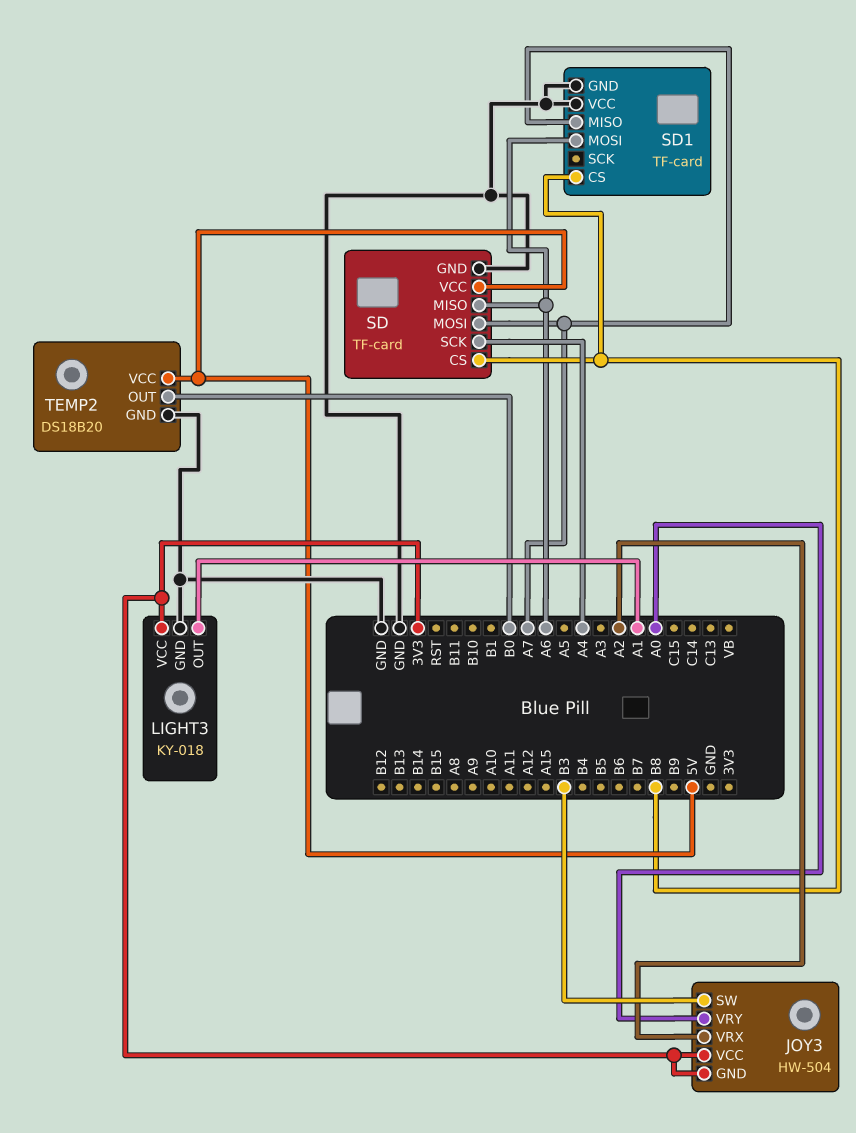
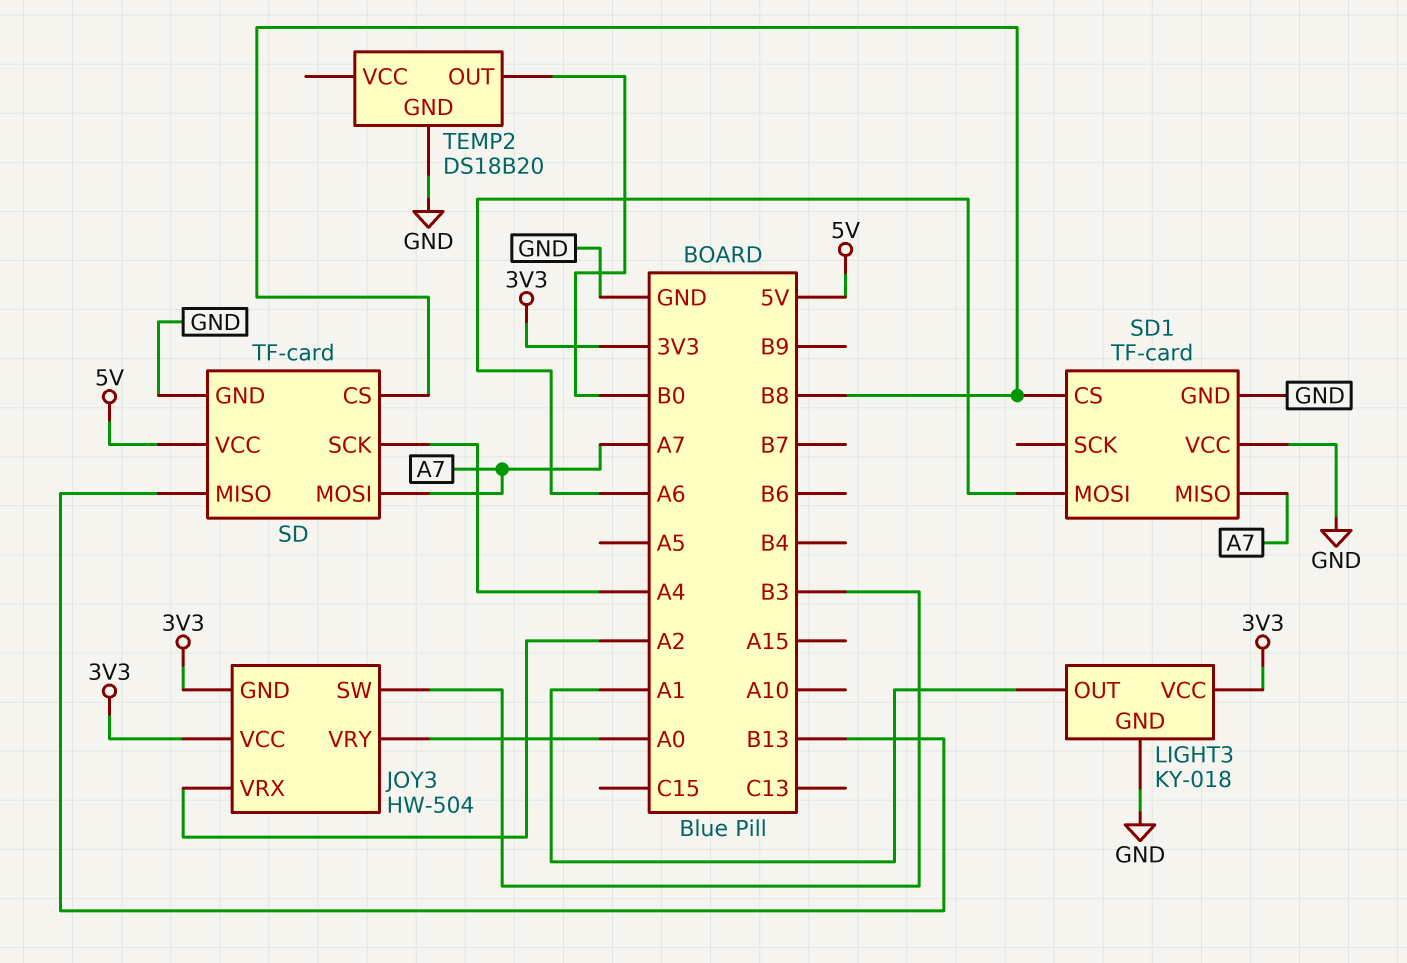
SD pin MISO: A6 -> B13
TEMP2 pin VCC: 5V -> none

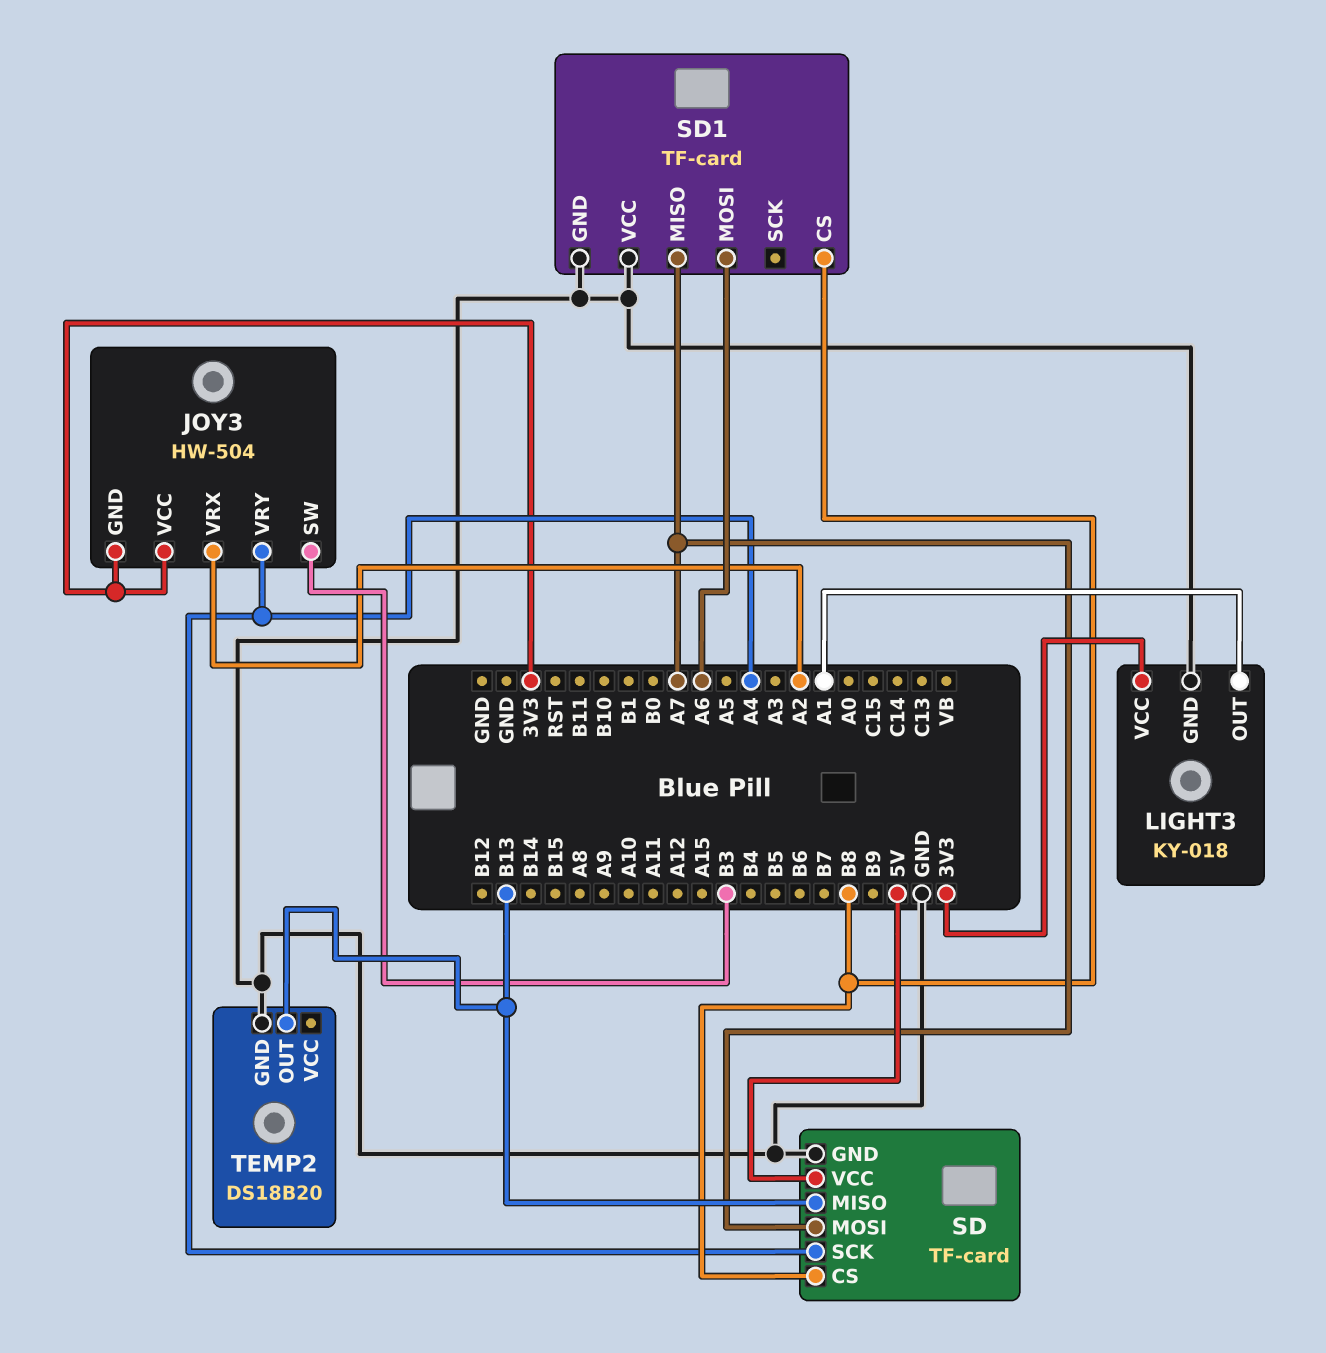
JOY3 pin VRY: A0 -> A4
TEMP2 pin OUT: B0 -> B13

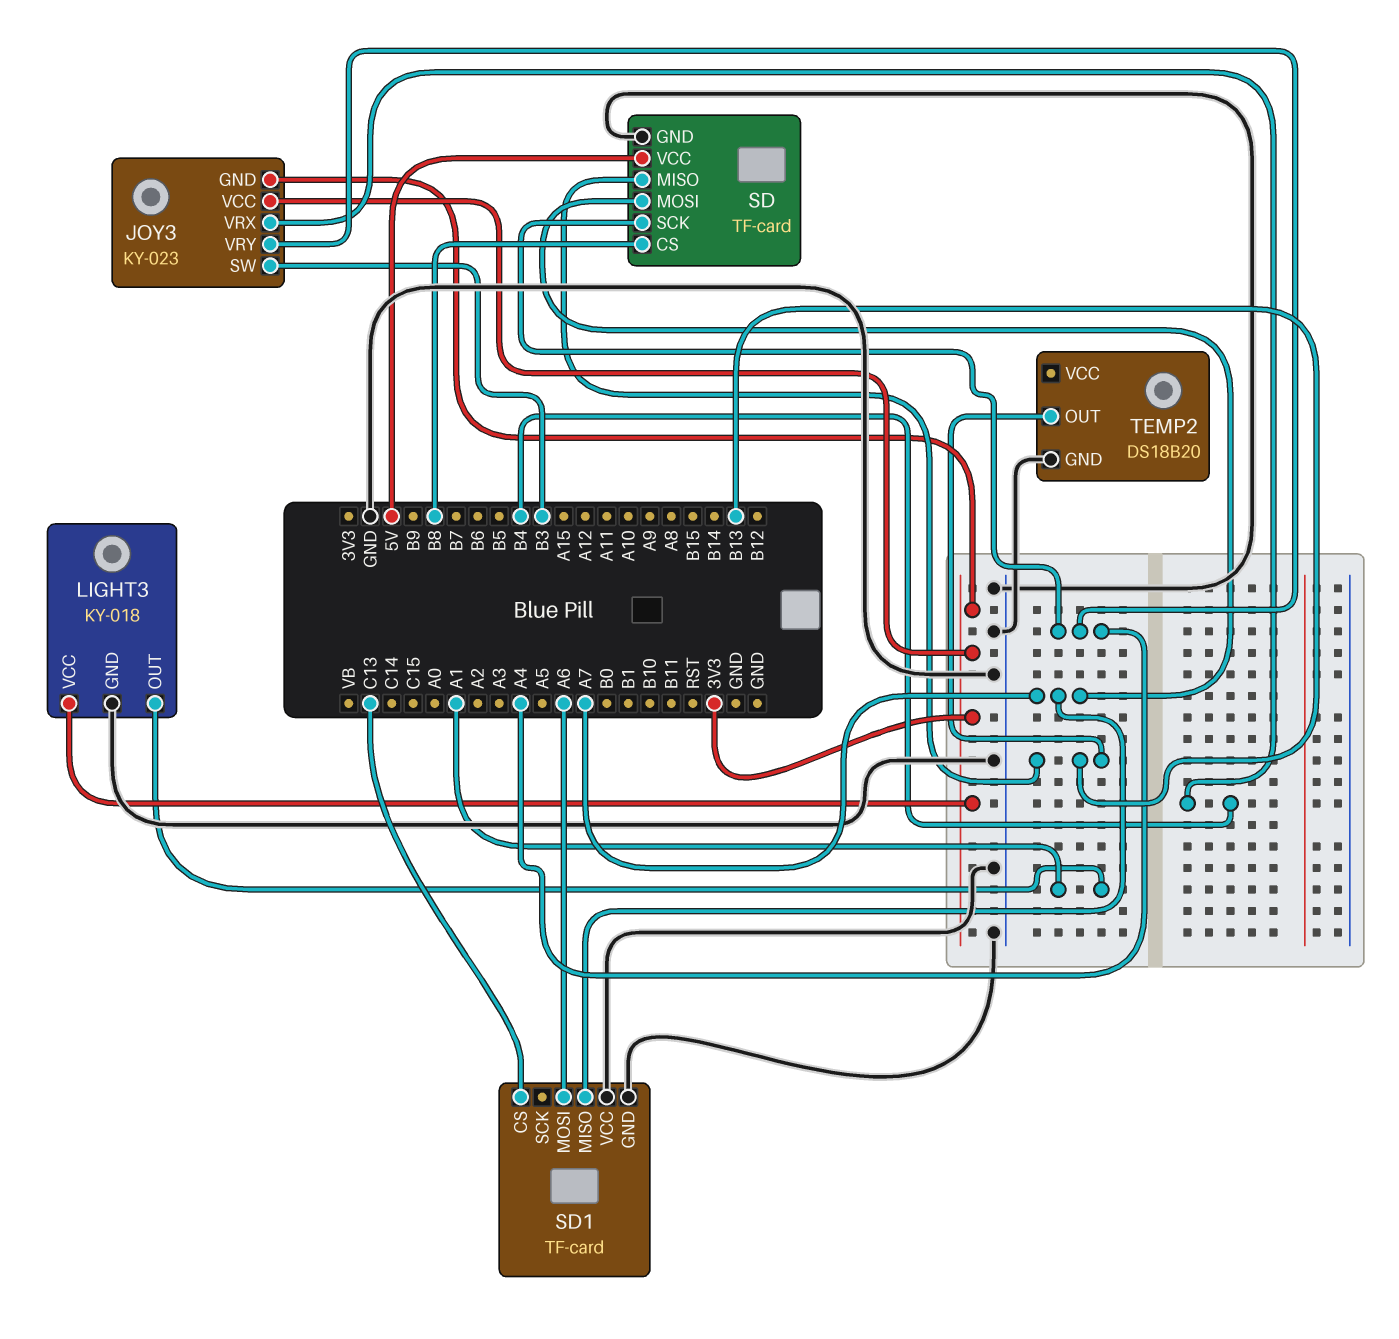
JOY3: HW-504 -> KY-023
JOY3 pin VRX: A2 -> B4
SD1 pin CS: B8 -> C13

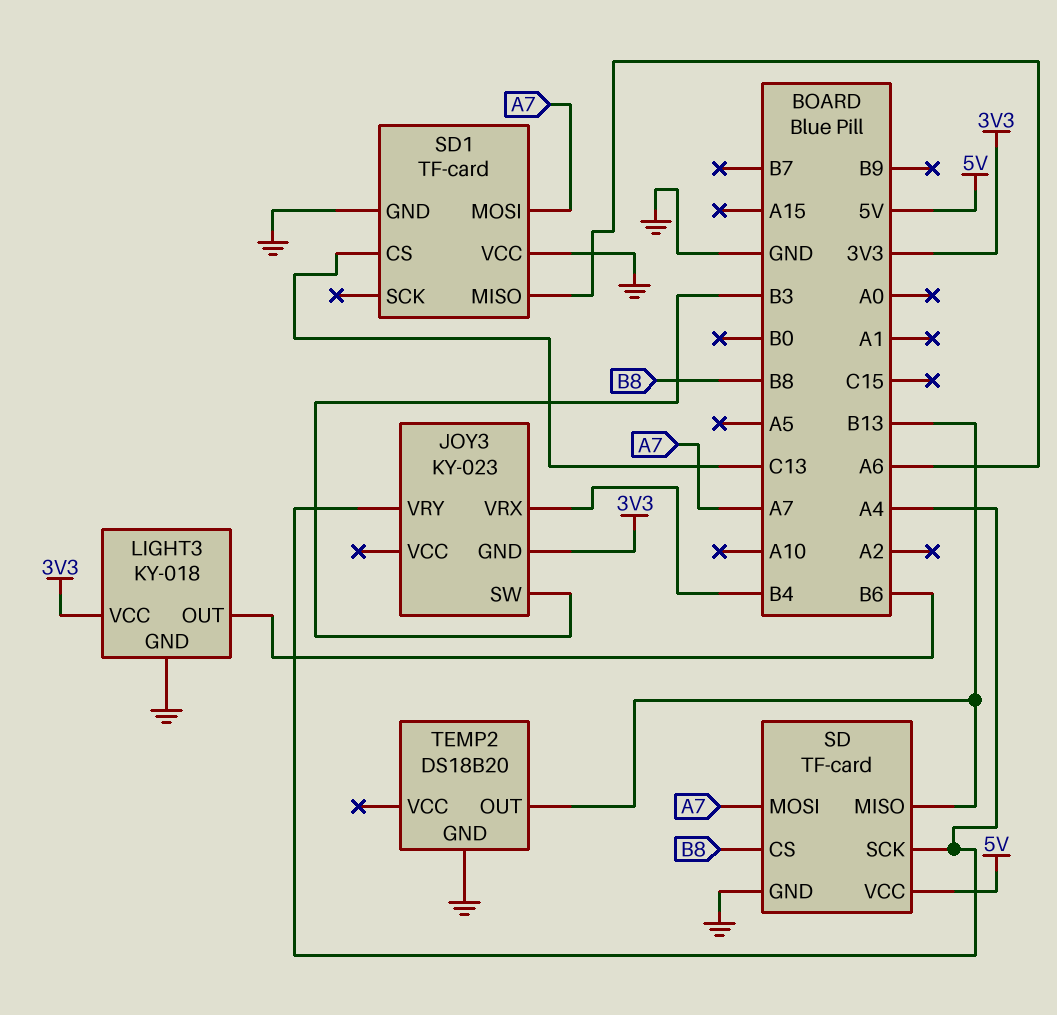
JOY3 pin VCC: 3V3 -> none
LIGHT3 pin OUT: A1 -> B6
SD1 pin MISO: A7 -> A6
SD1 pin MOSI: A6 -> A7

